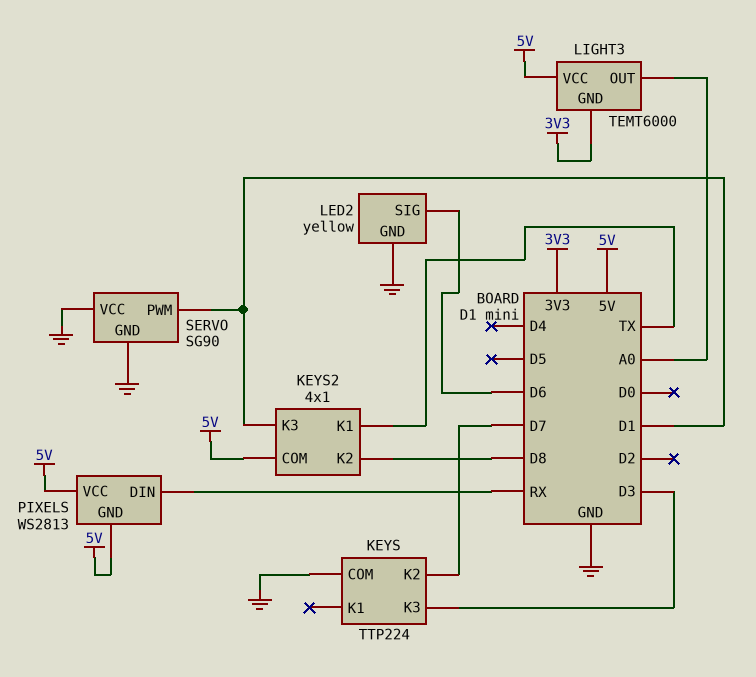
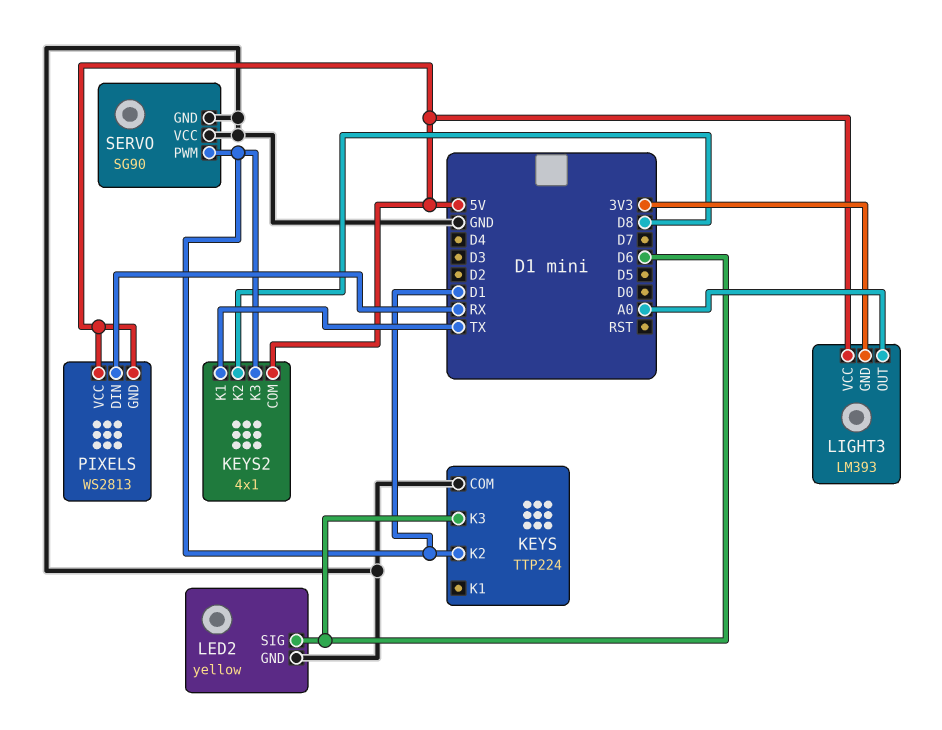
KEYS pin K2: D7 -> D1
KEYS pin K3: D3 -> D6
LIGHT3: TEMT6000 -> LM393

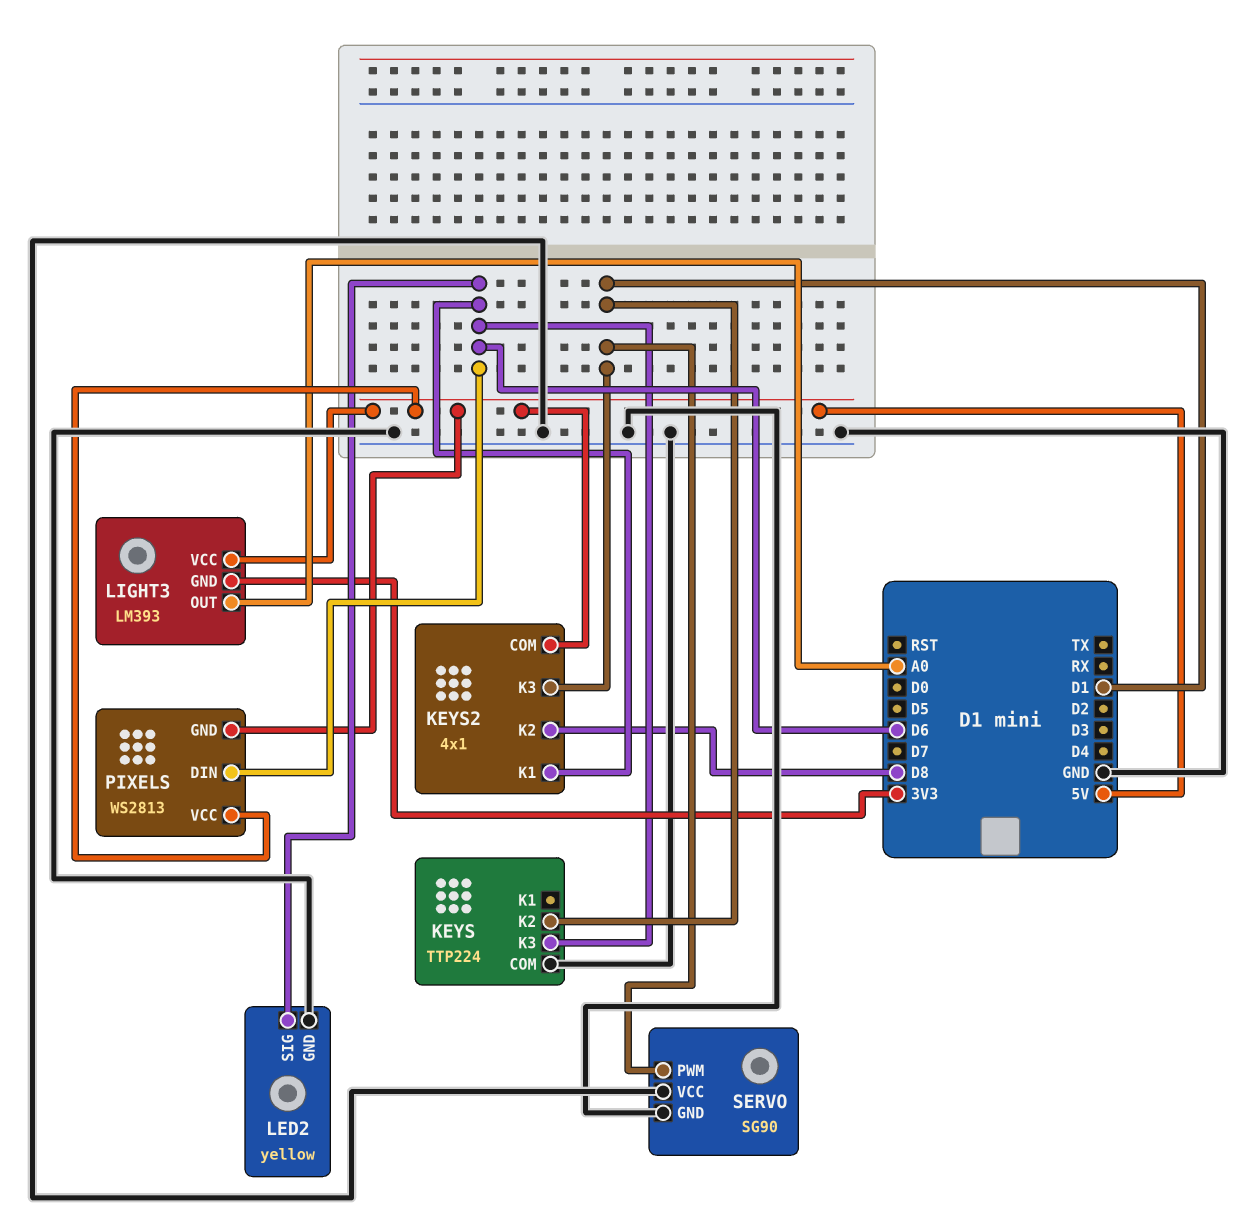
KEYS2 pin K1: TX -> D6
PIXELS pin DIN: RX -> D6

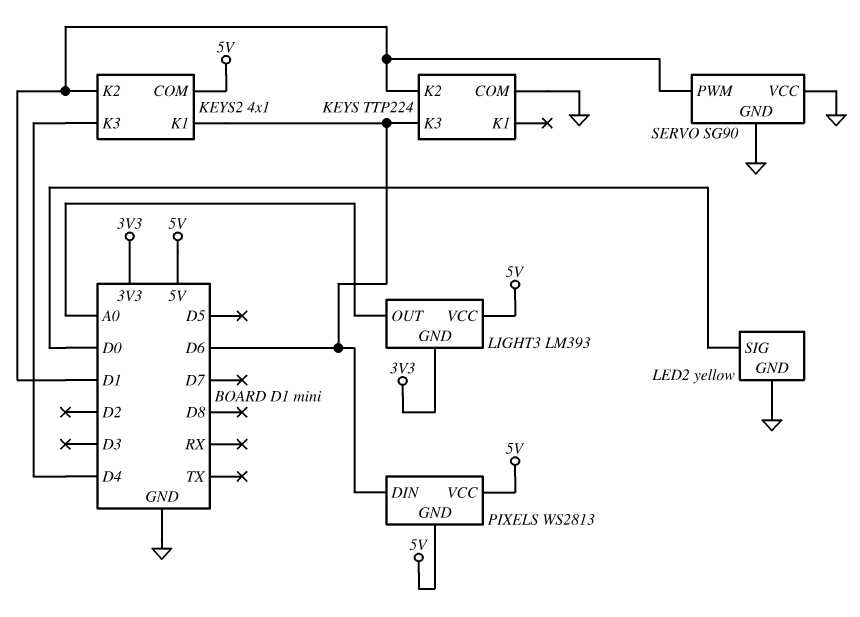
KEYS2 pin K2: D8 -> D1
KEYS2 pin K3: D1 -> D4
LED2 pin SIG: D6 -> D0

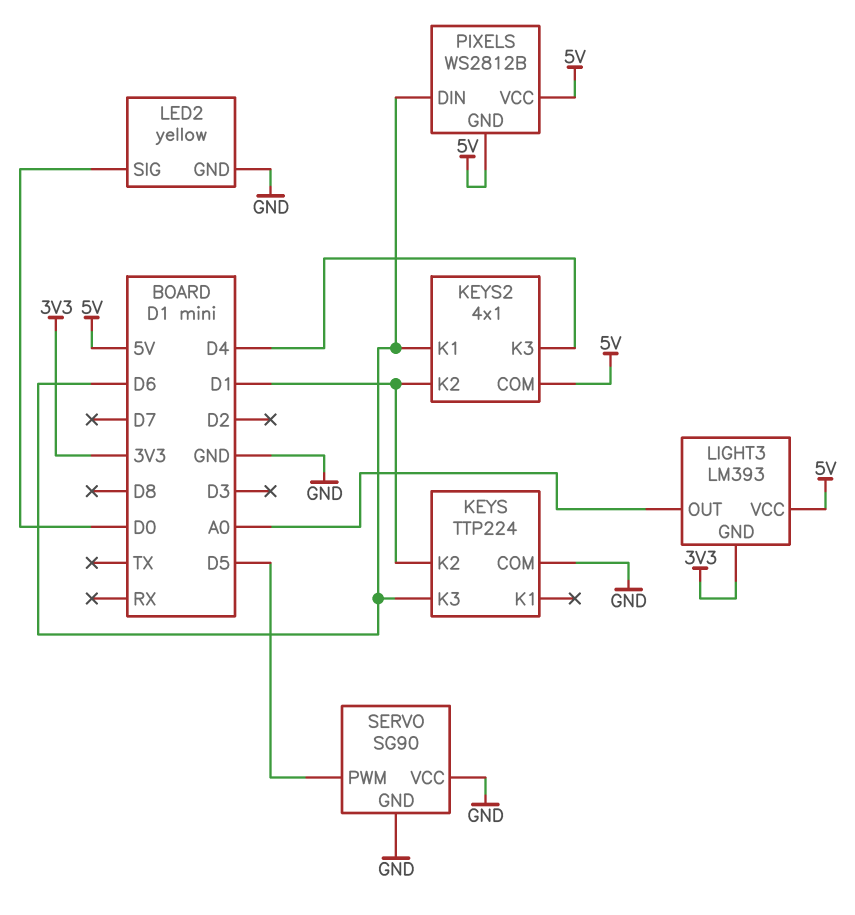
PIXELS: WS2813 -> WS2812B
SERVO pin PWM: D1 -> D5

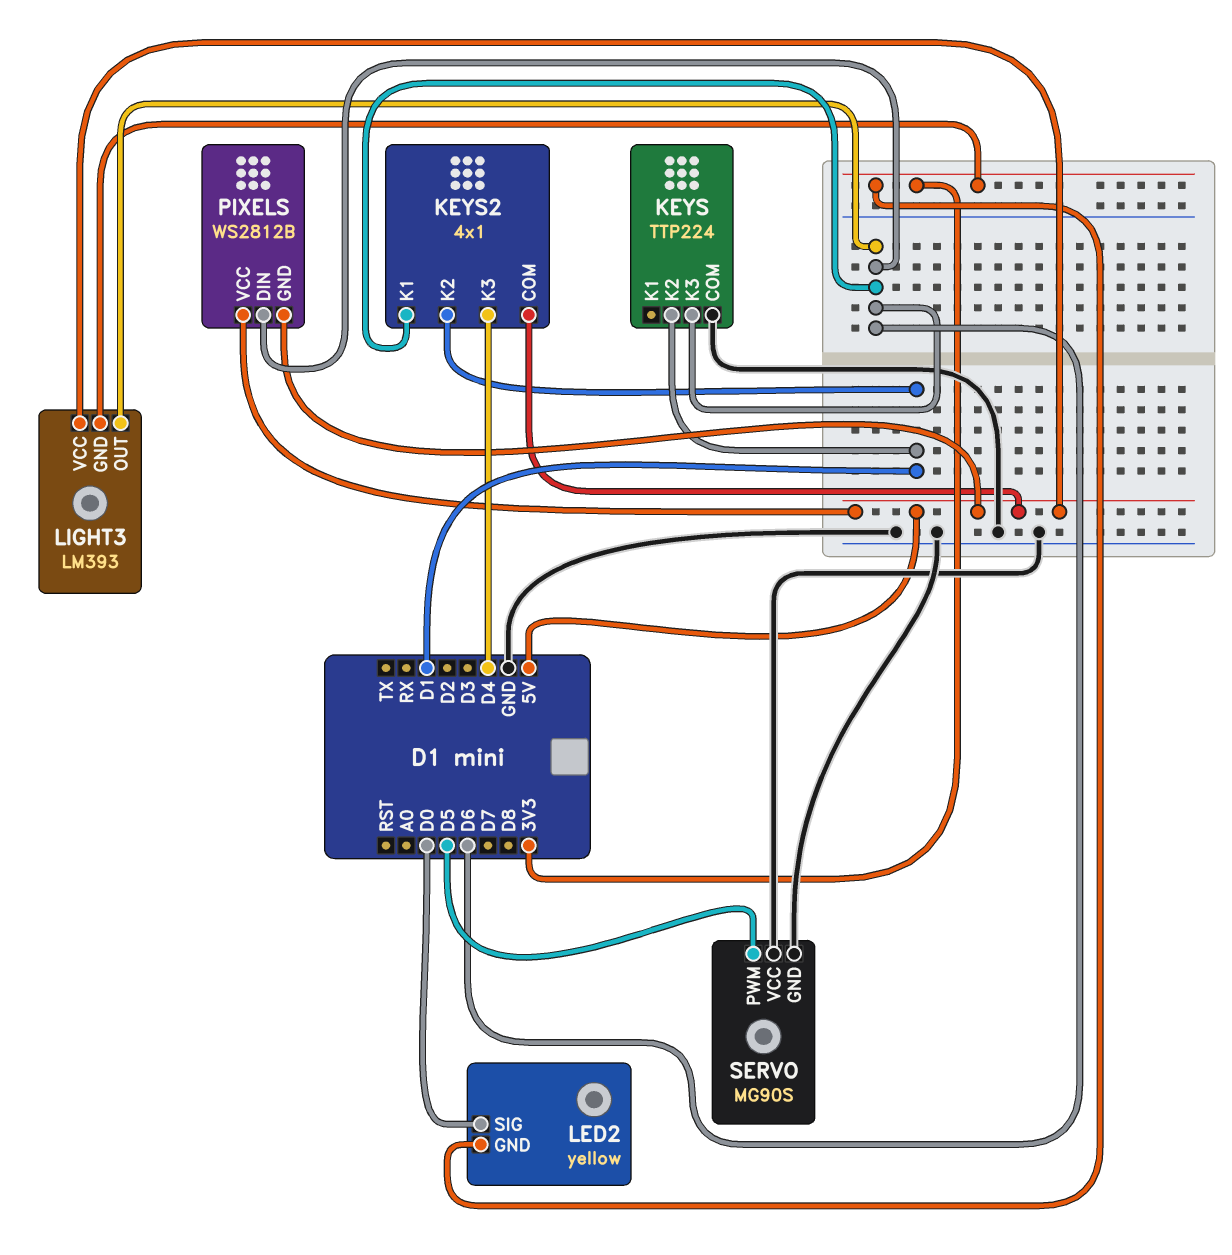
LED2 pin GND: GND -> 3V3
LIGHT3 pin OUT: A0 -> D6
SERVO: SG90 -> MG90S

